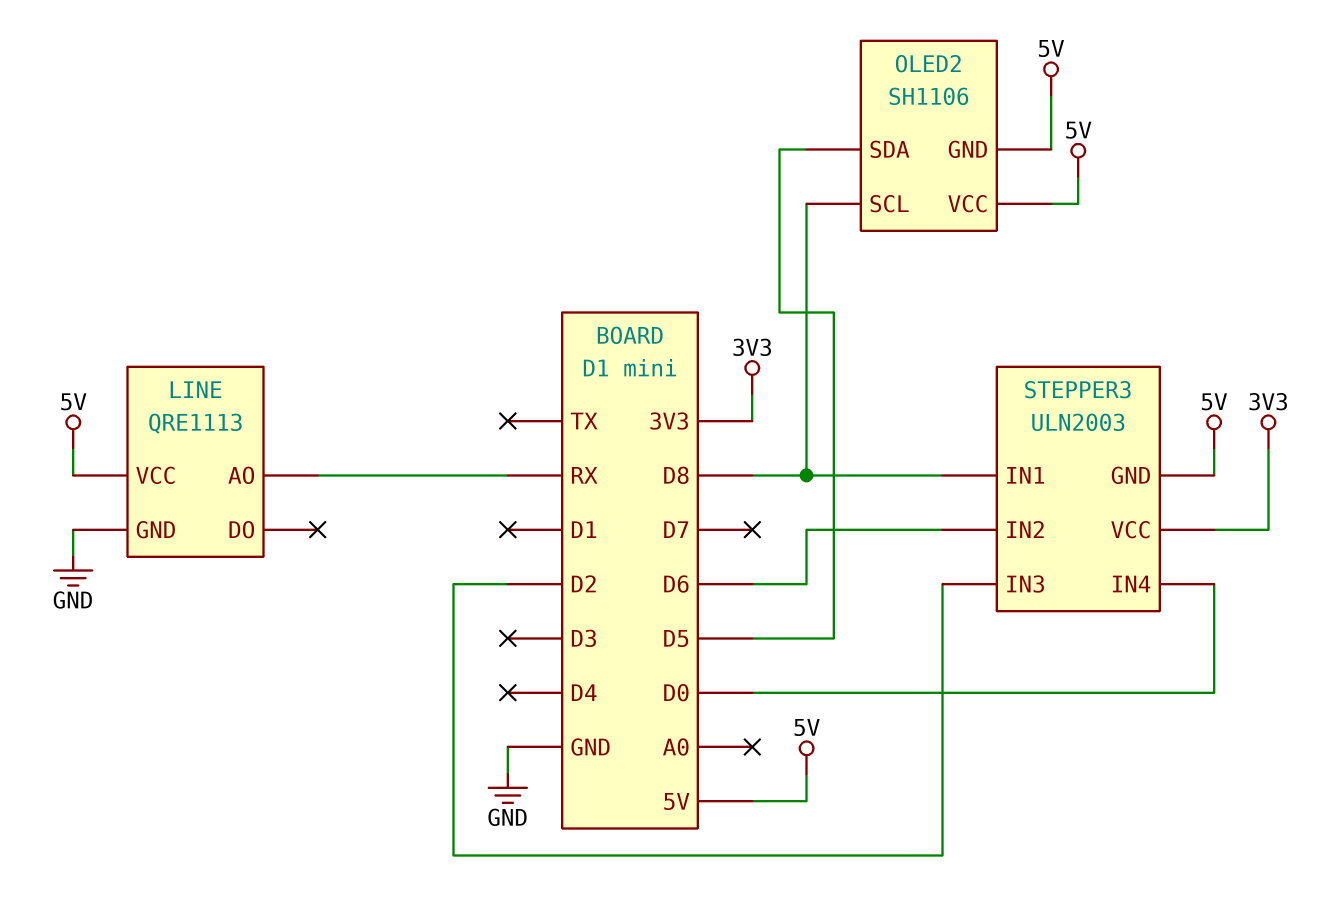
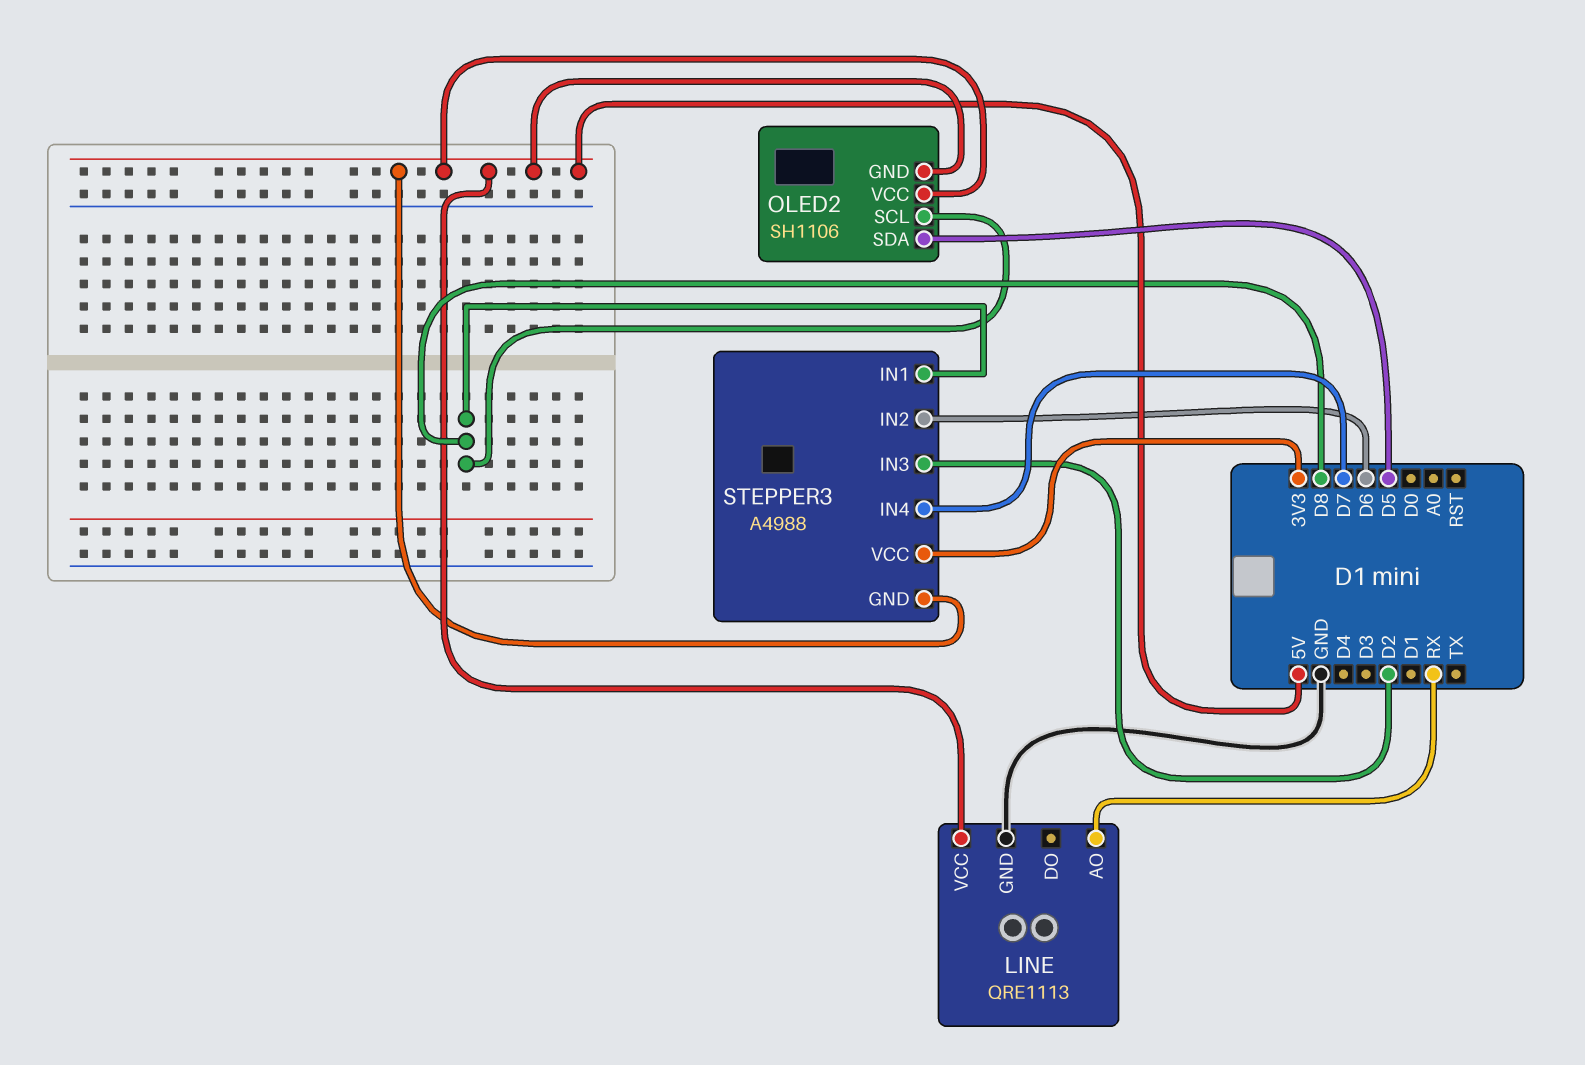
STEPPER3: ULN2003 -> A4988
STEPPER3 pin IN4: D0 -> D7

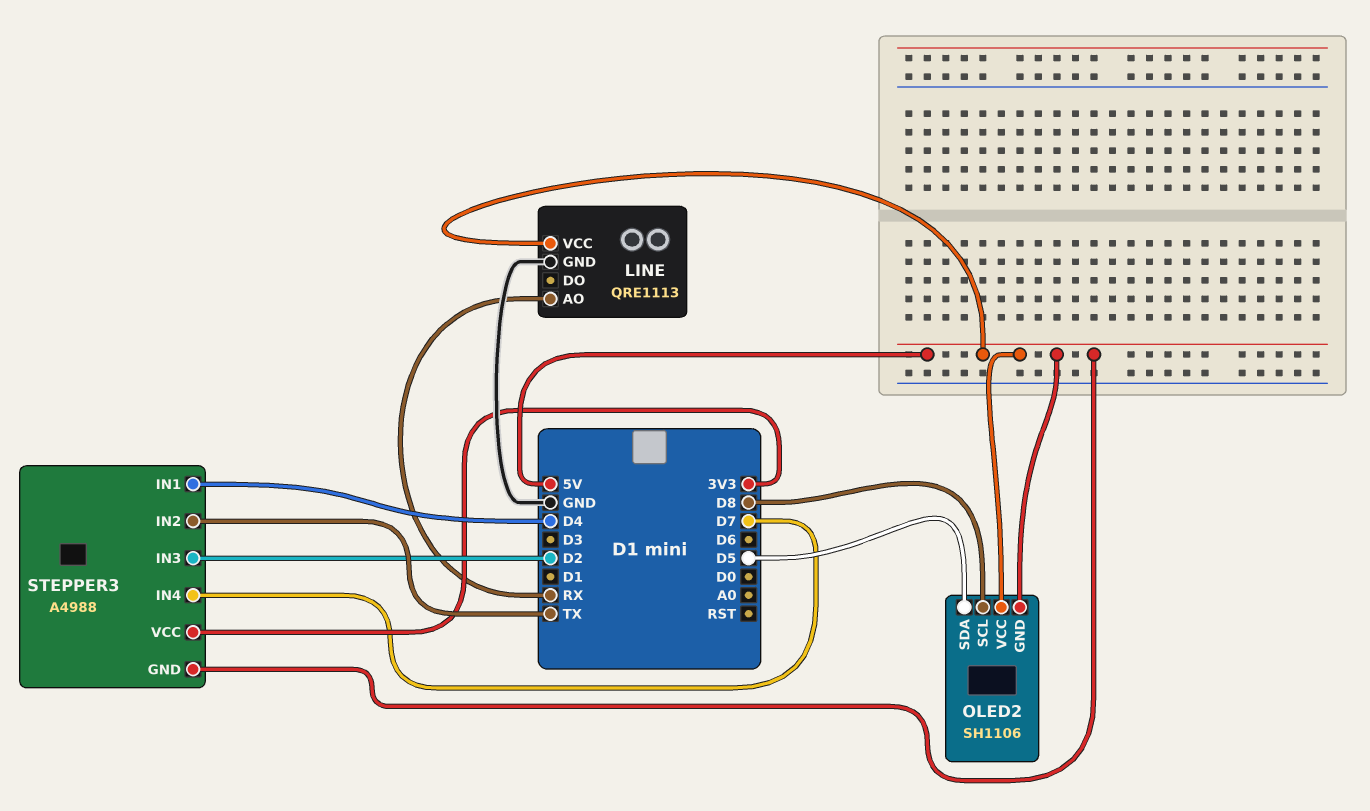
STEPPER3 pin IN1: D8 -> D4
STEPPER3 pin IN2: D6 -> TX

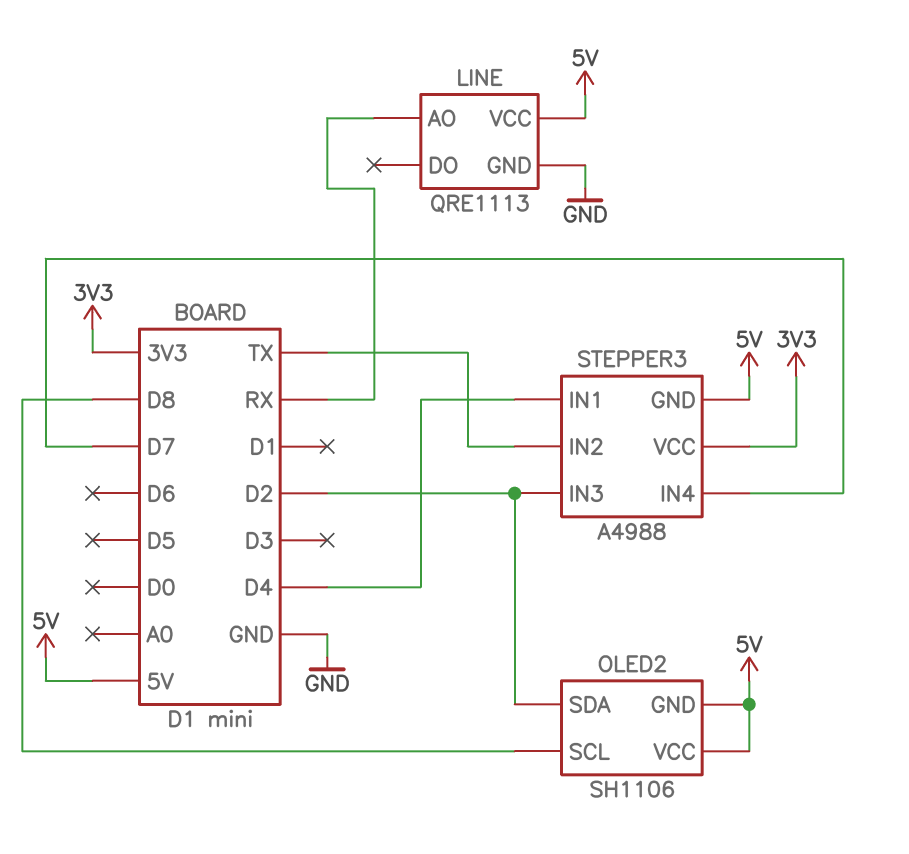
OLED2 pin SDA: D5 -> D2

